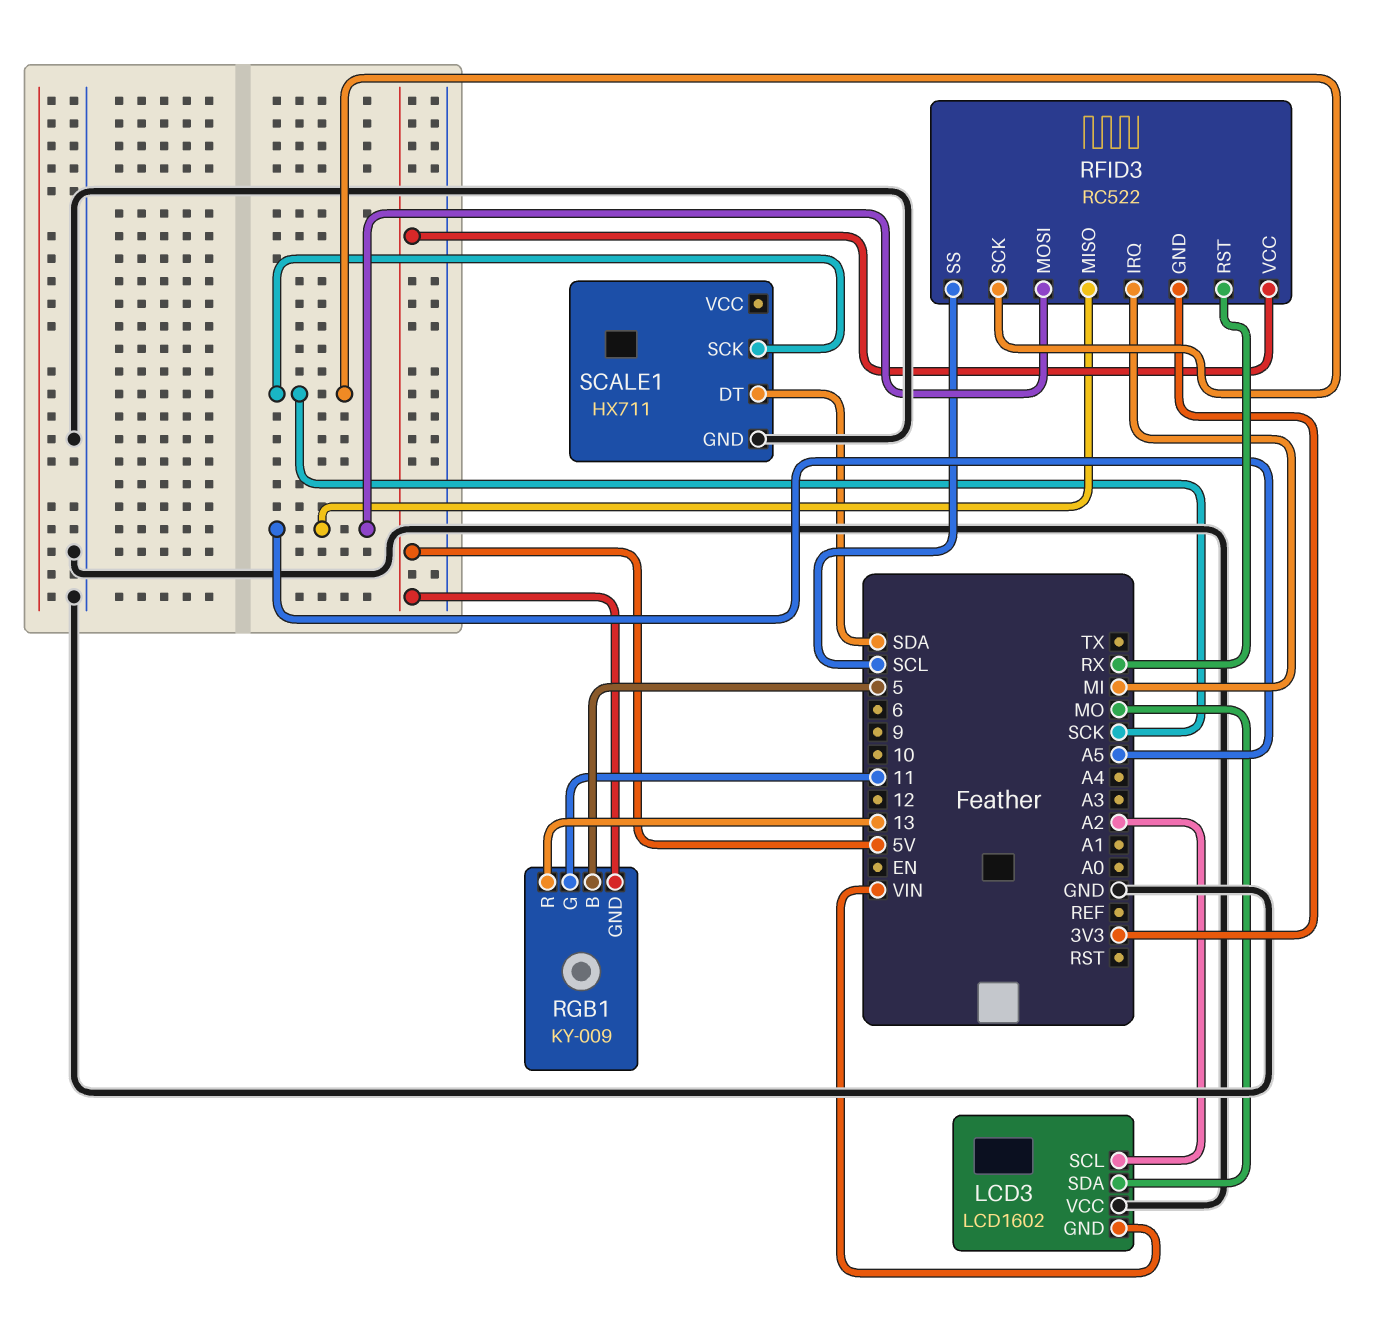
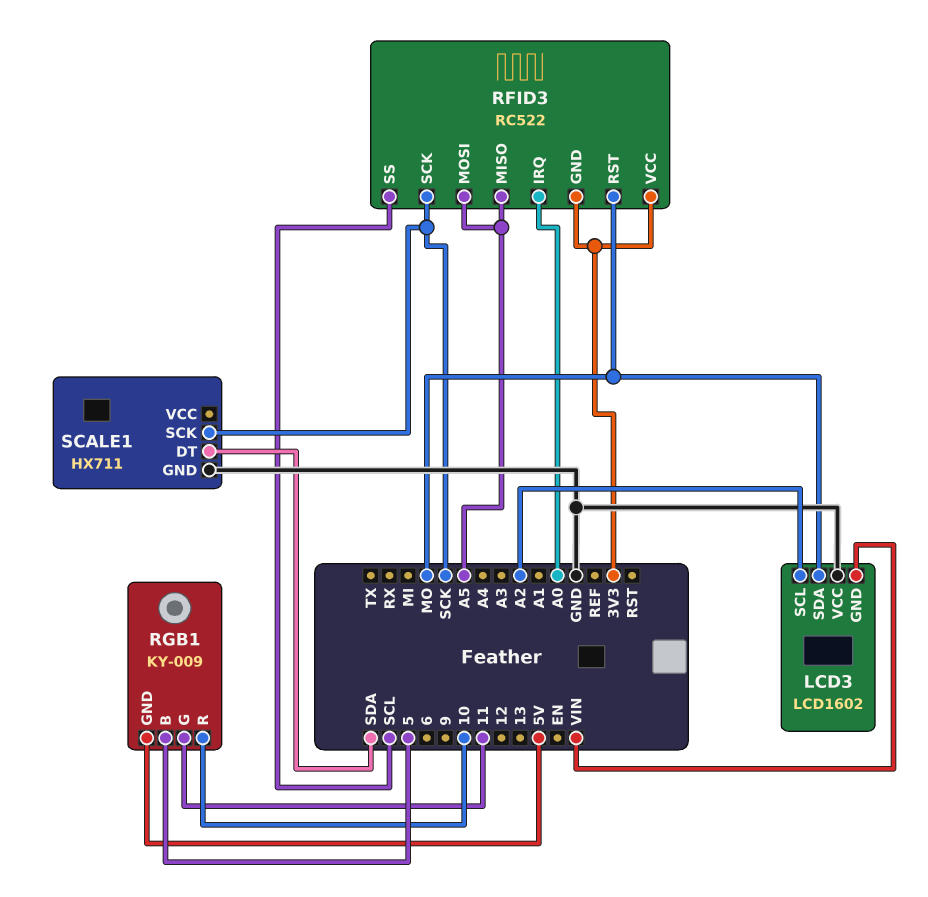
RFID3 pin IRQ: MI -> A0
RFID3 pin RST: RX -> MO
RFID3 pin VCC: 5V -> 3V3
RGB1 pin R: 13 -> 10

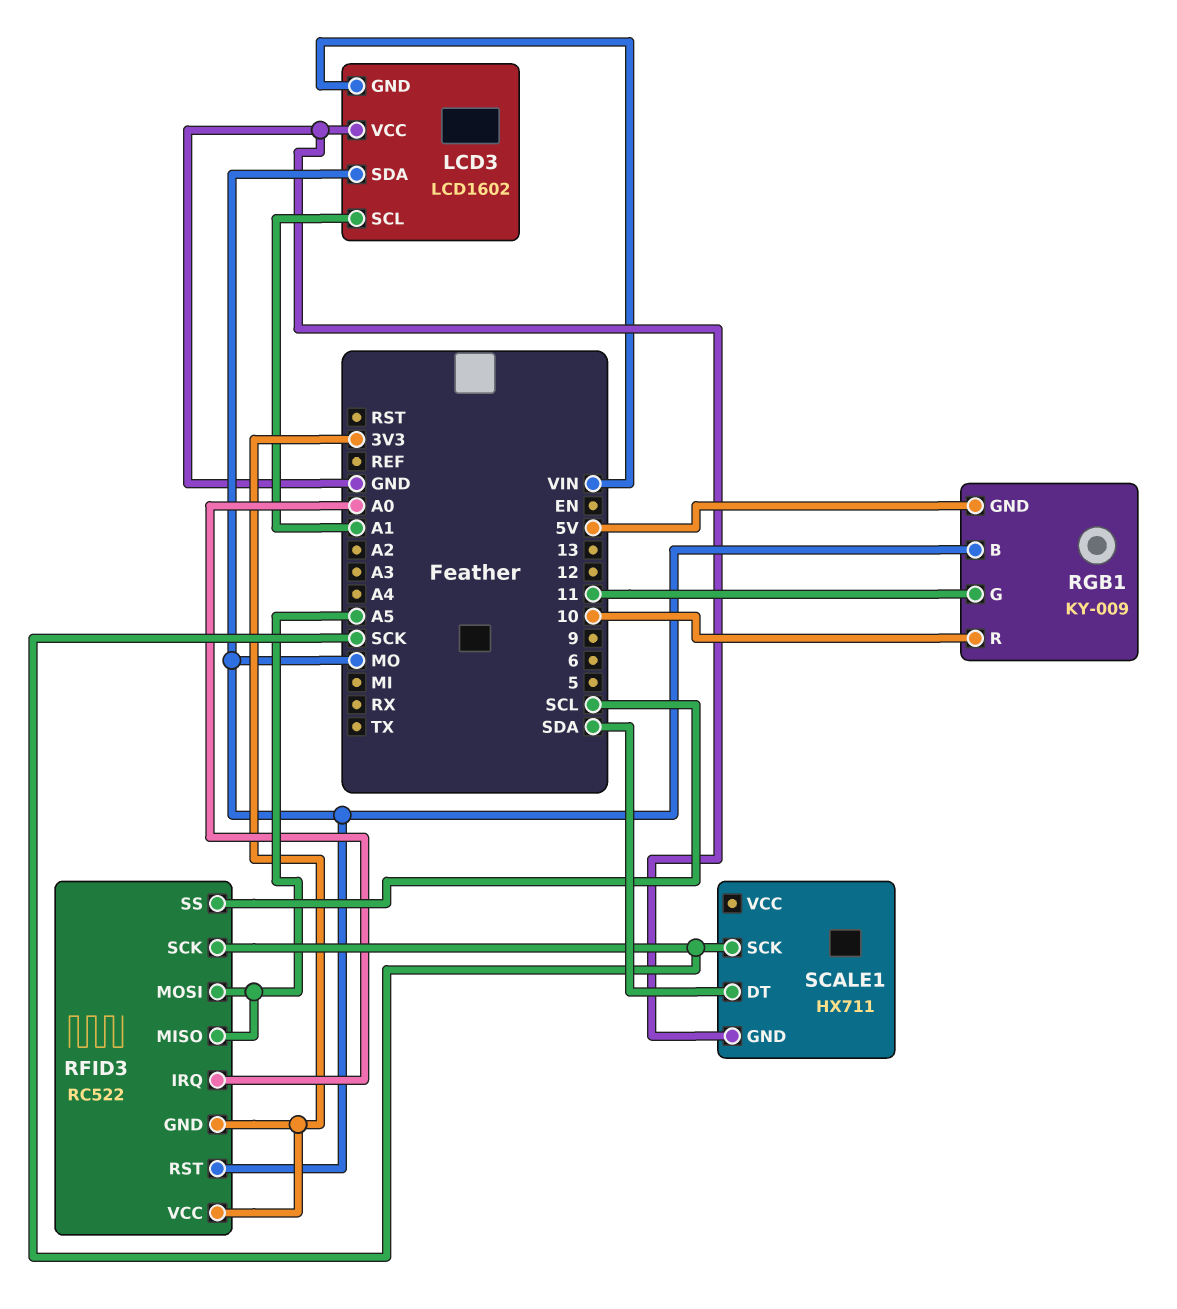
LCD3 pin SCL: A2 -> A1
RGB1 pin B: 5 -> MO

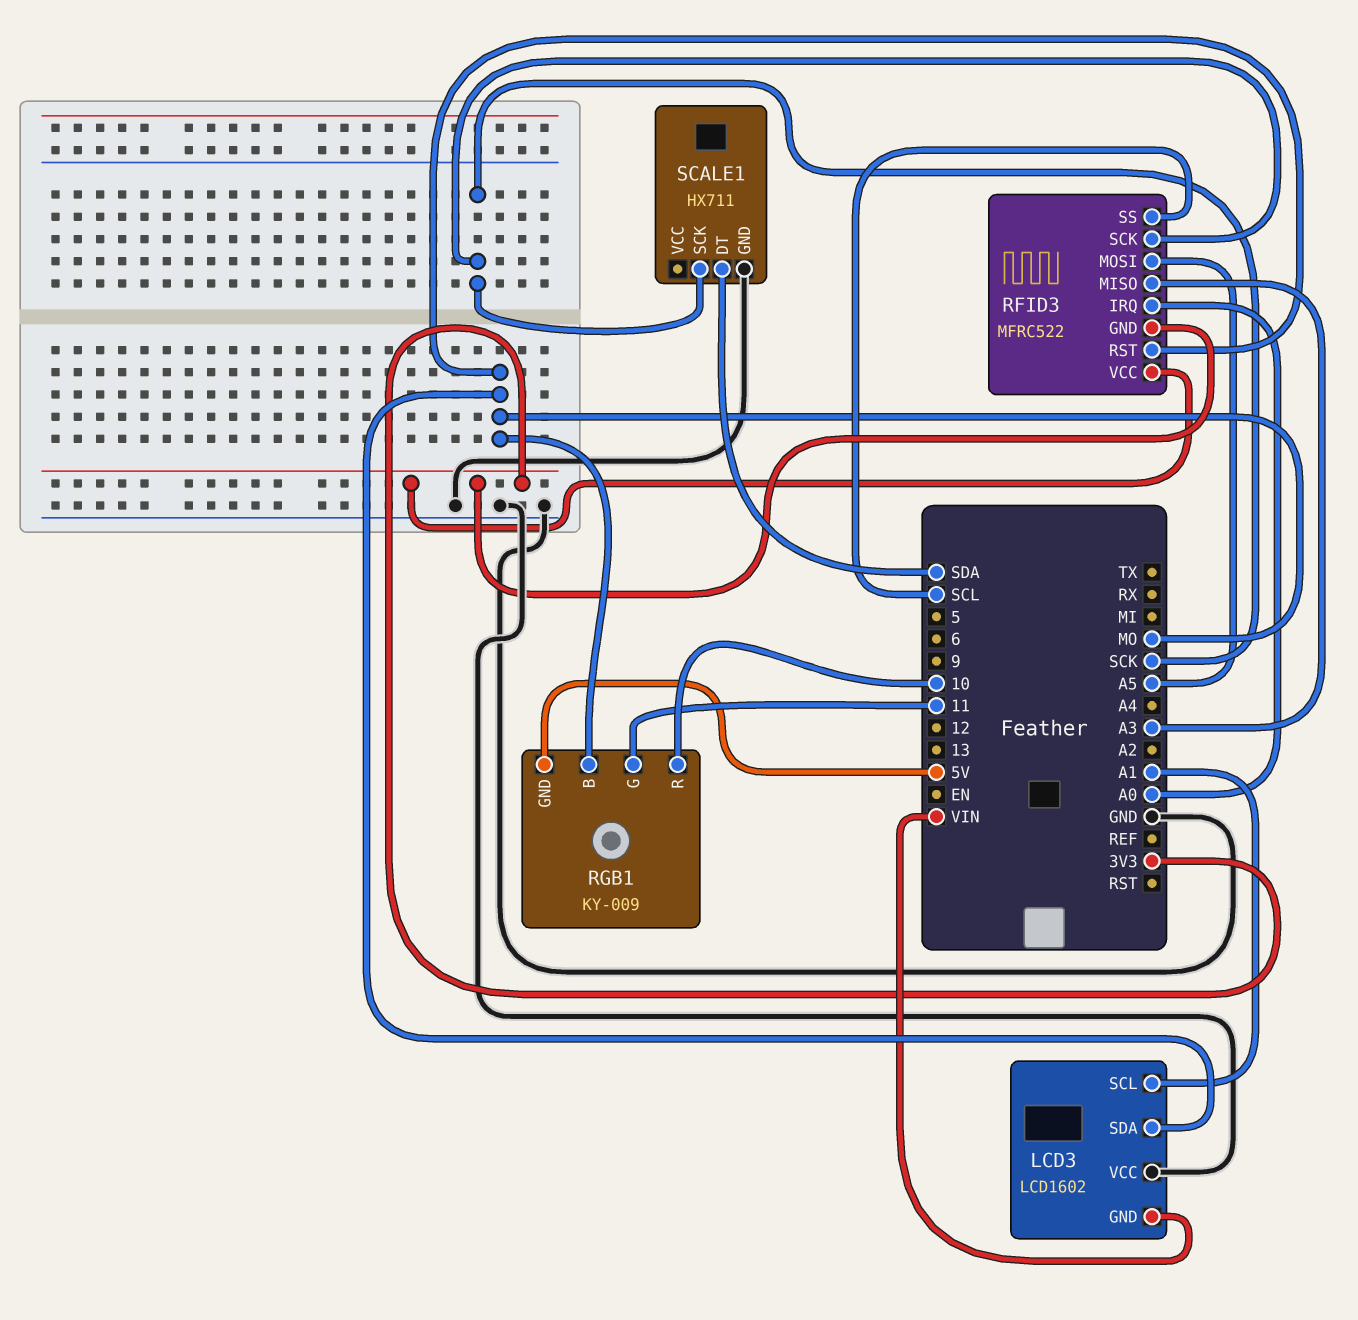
RFID3: RC522 -> MFRC522
RFID3 pin MISO: A5 -> A3

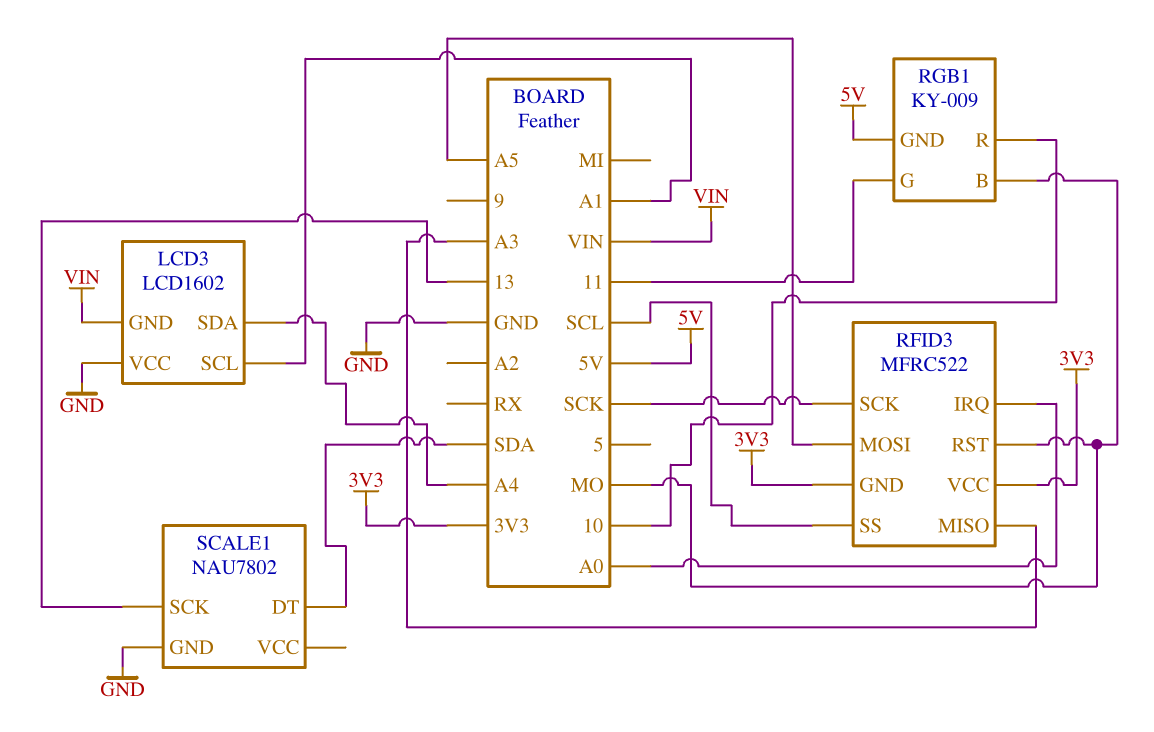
LCD3 pin SDA: MO -> A4
SCALE1: HX711 -> NAU7802
SCALE1 pin SCK: SCK -> 13

